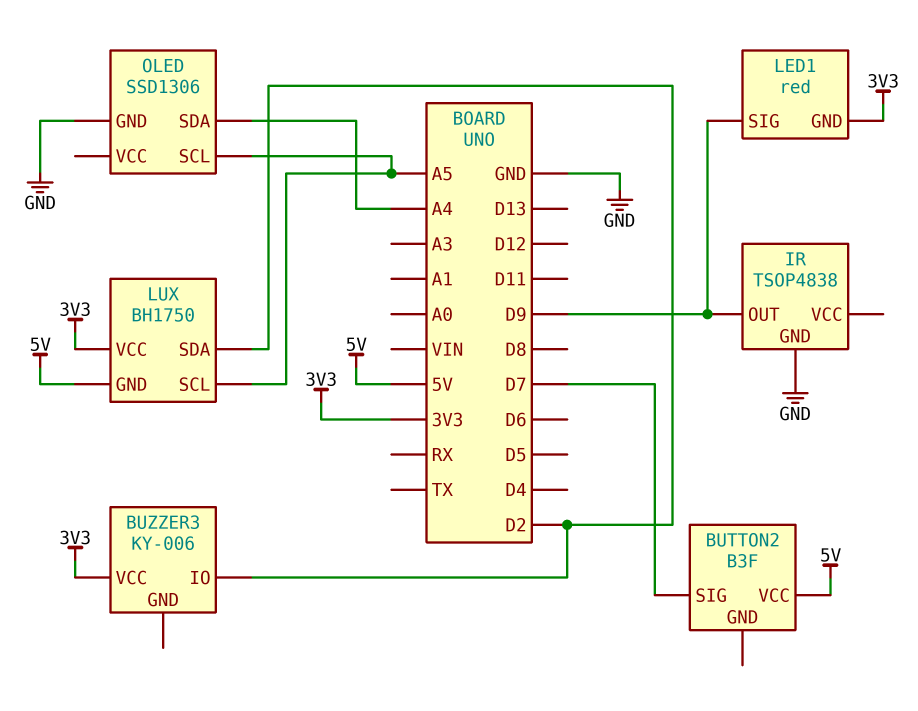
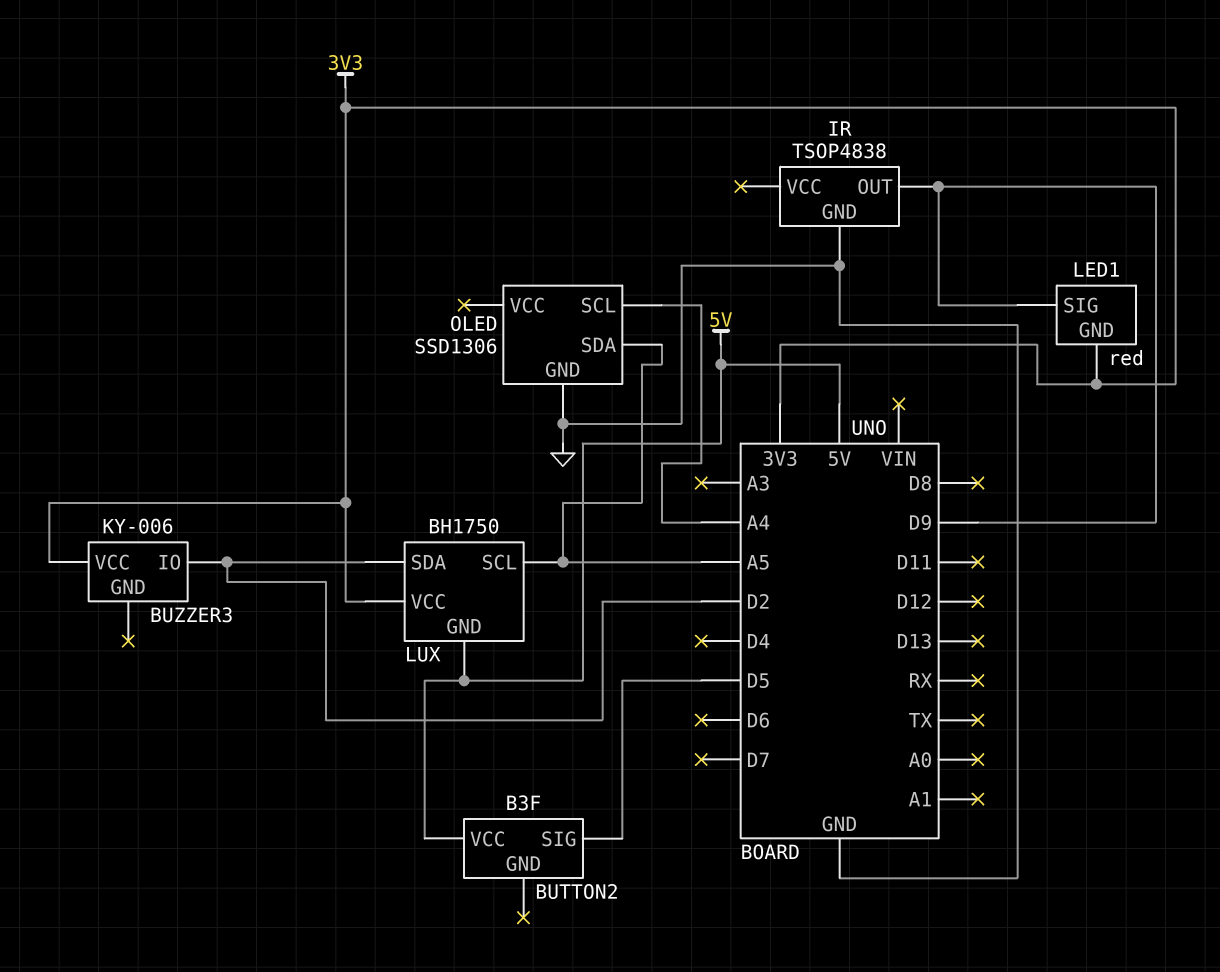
BUTTON2 pin SIG: D7 -> D5
OLED pin SCL: A5 -> A4
OLED pin SDA: A4 -> A5

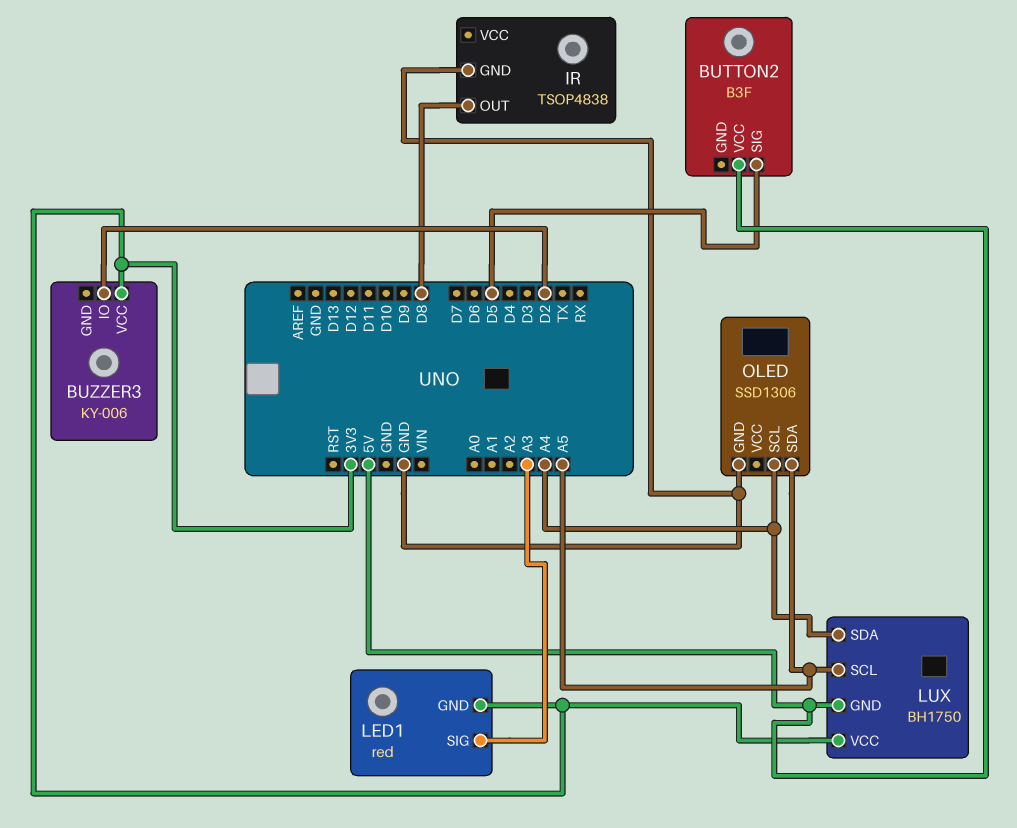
IR pin OUT: D9 -> D8
LED1 pin SIG: D9 -> A3
LUX pin SDA: D2 -> A4

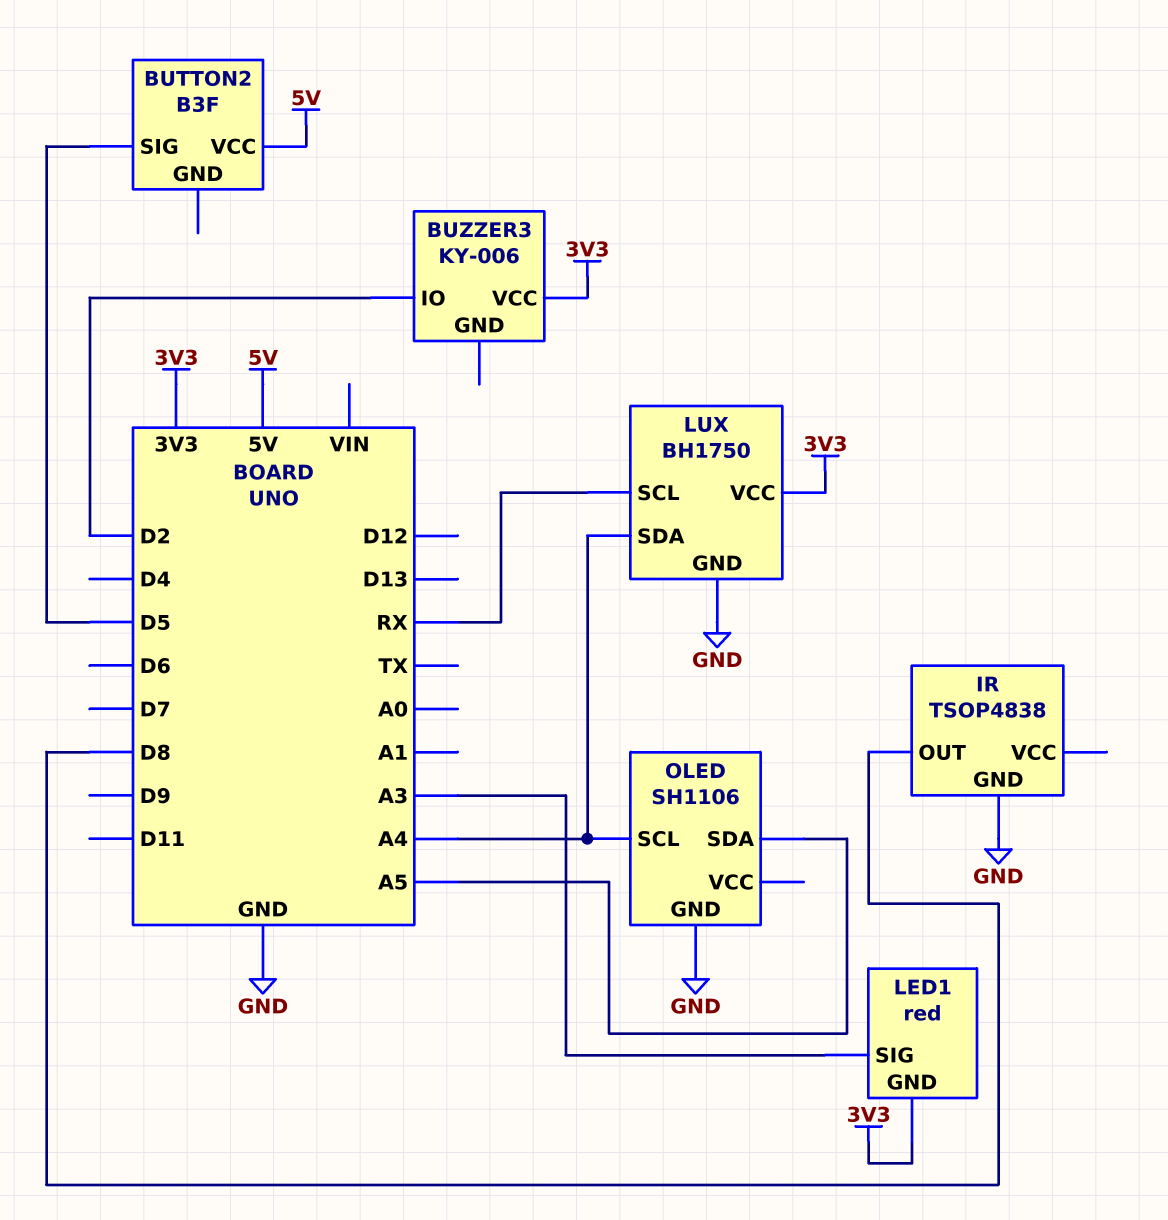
LUX pin GND: 5V -> GND
LUX pin SCL: A5 -> RX
OLED: SSD1306 -> SH1106

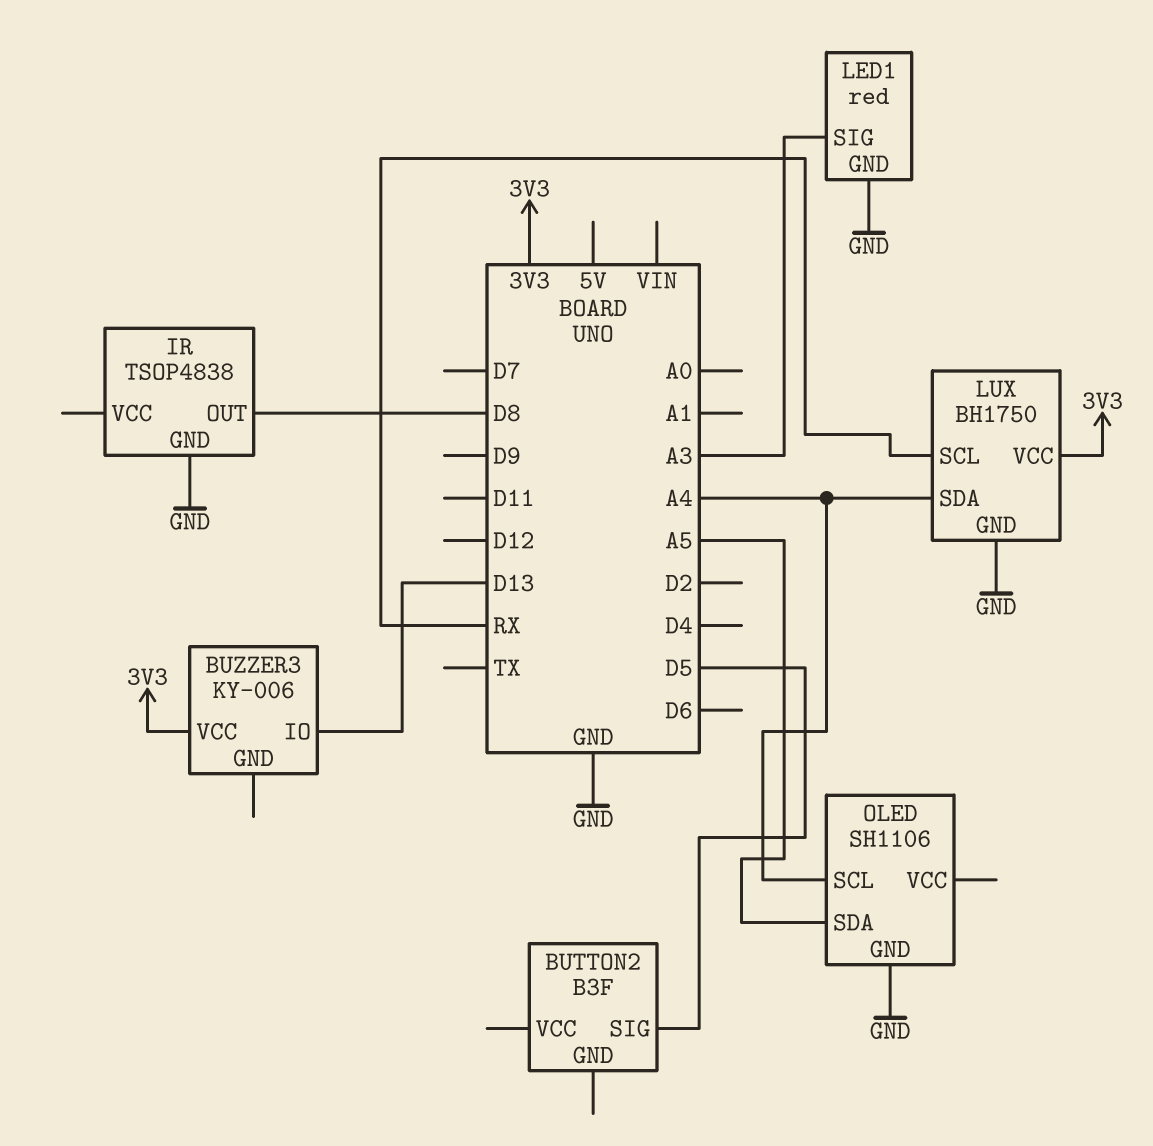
BUTTON2 pin VCC: 5V -> none
BUZZER3 pin IO: D2 -> D13
LED1 pin GND: 3V3 -> GND

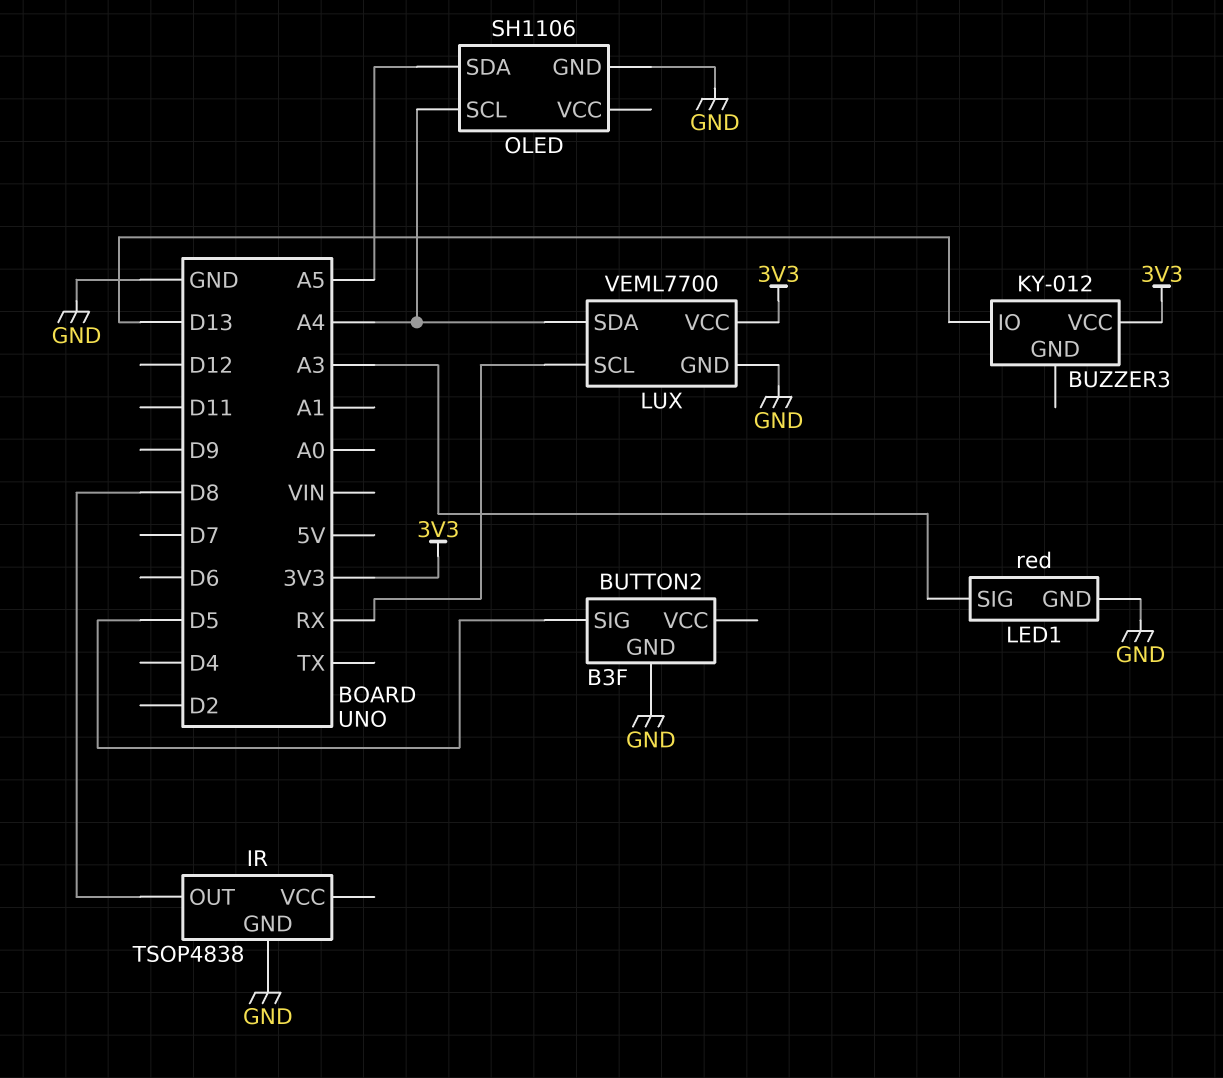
BUTTON2 pin GND: none -> GND
BUZZER3: KY-006 -> KY-012
LUX: BH1750 -> VEML7700

